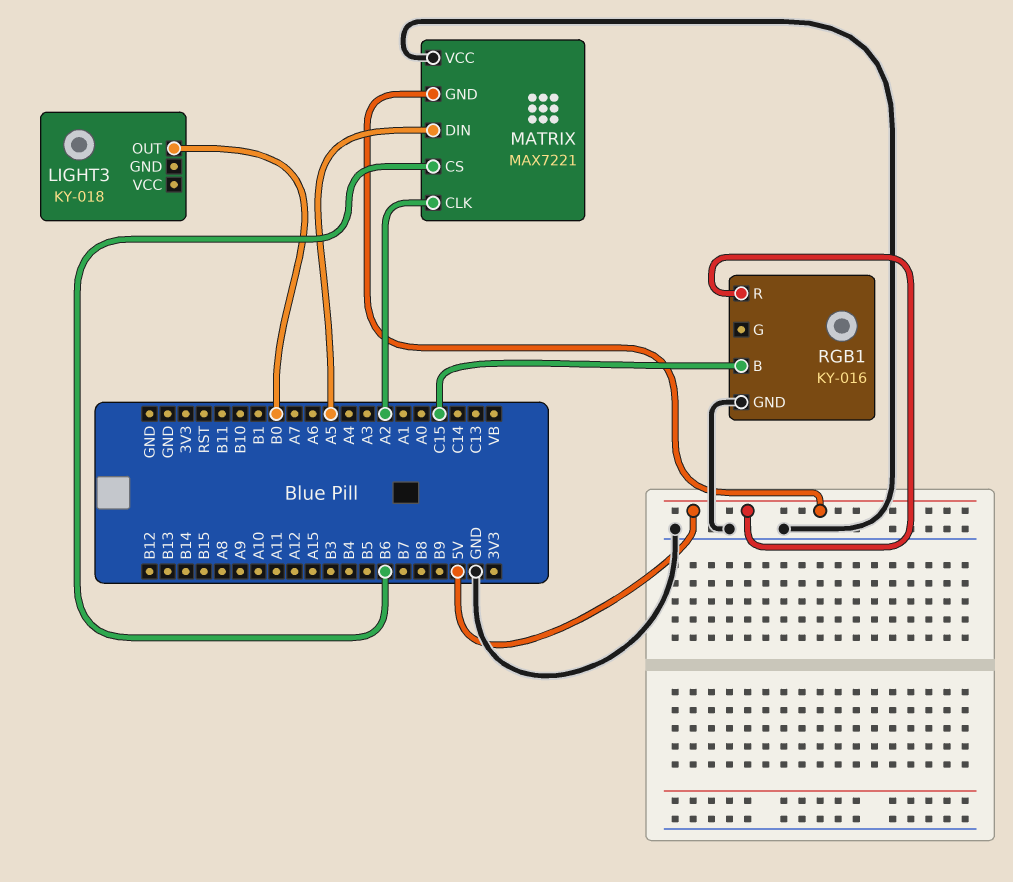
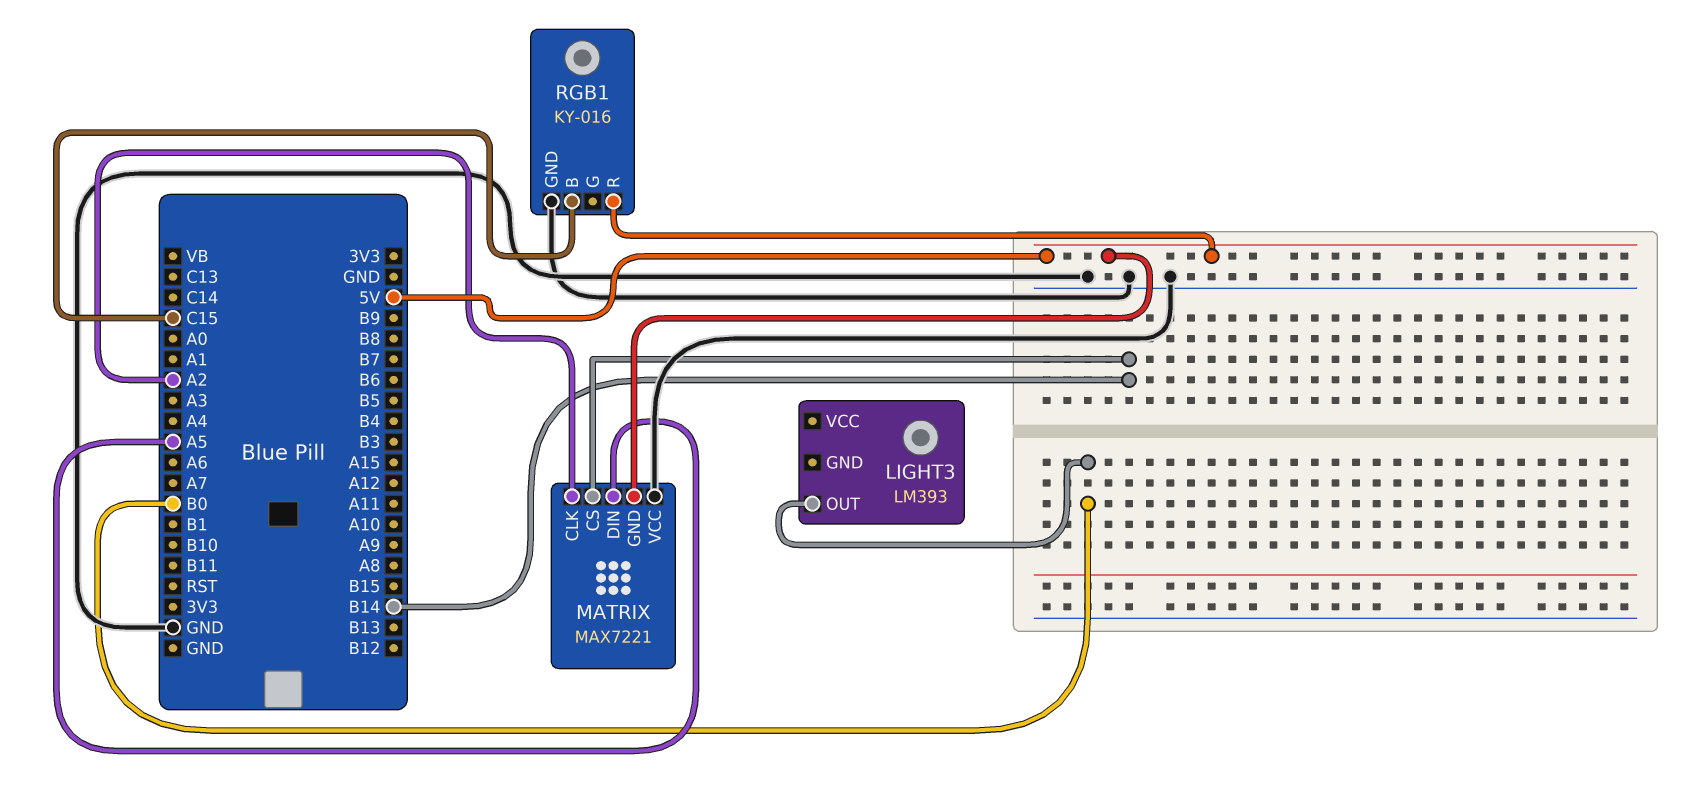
LIGHT3: KY-018 -> LM393
MATRIX pin CS: B6 -> B14

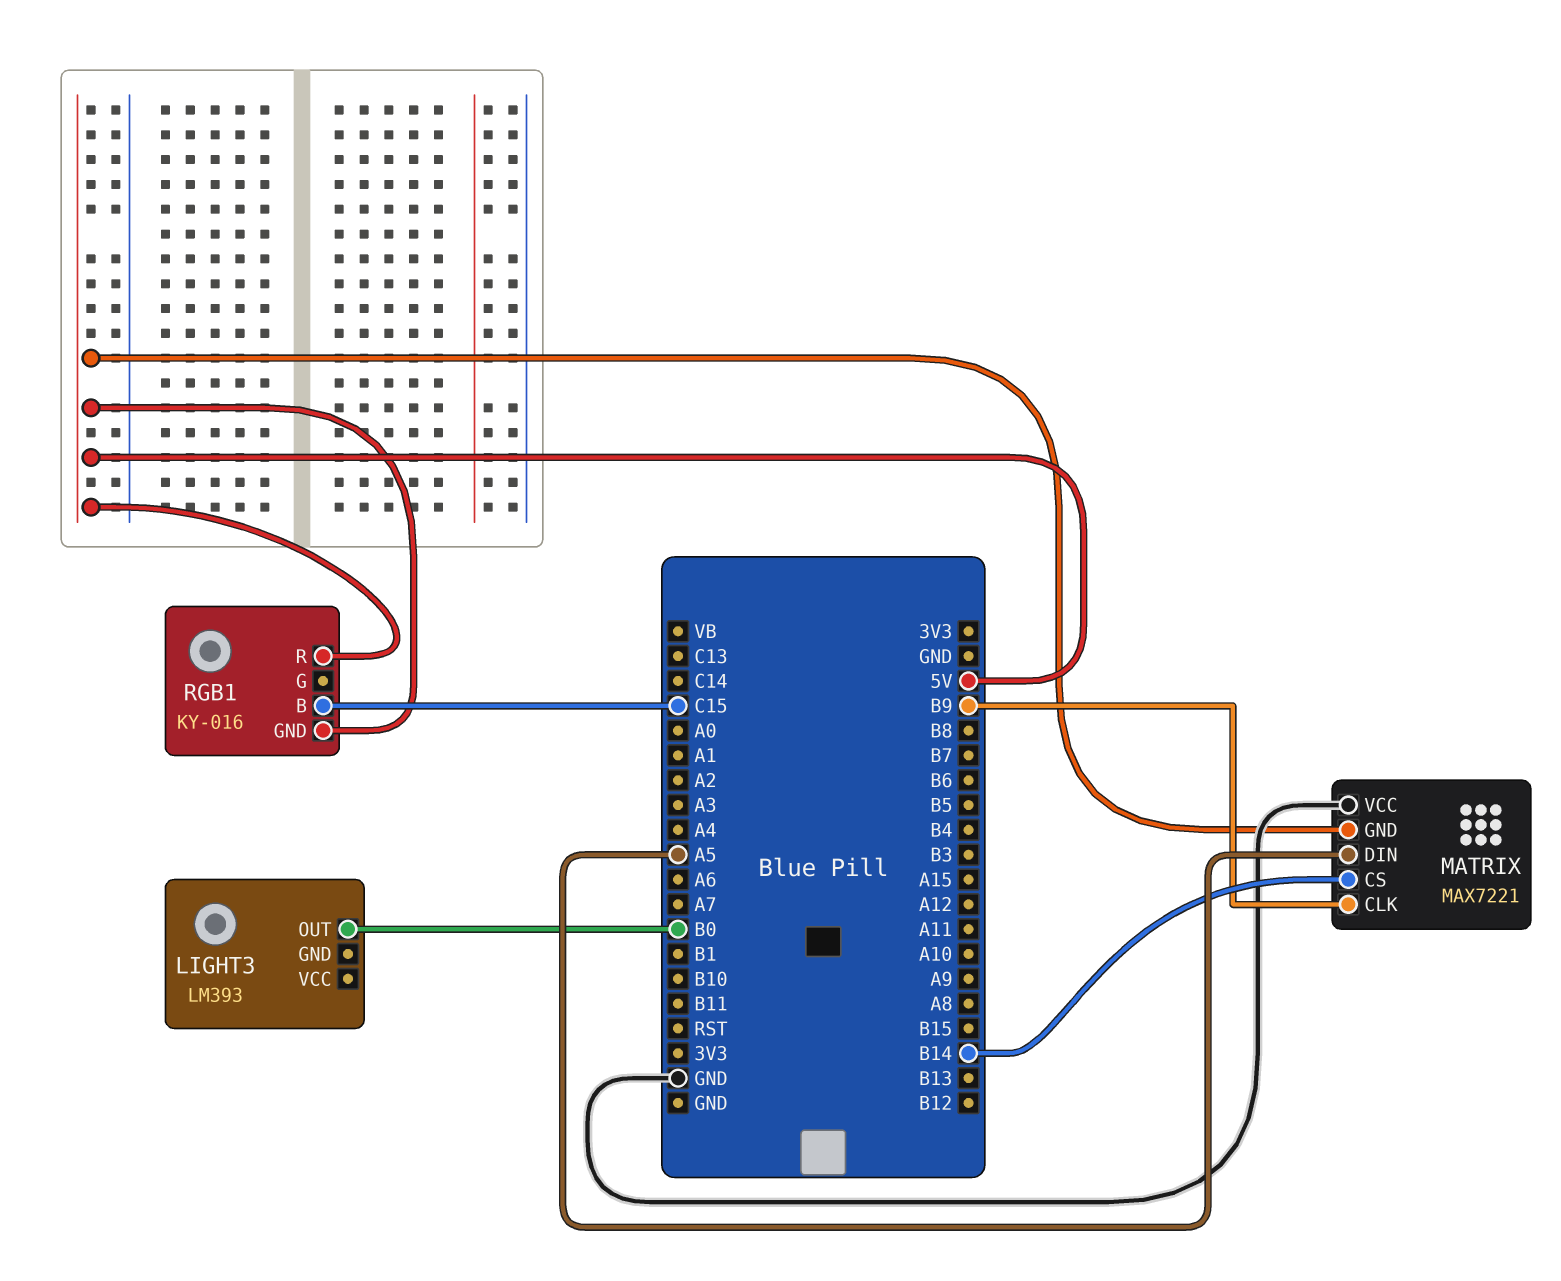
MATRIX pin CLK: A2 -> B9
RGB1 pin GND: GND -> 5V

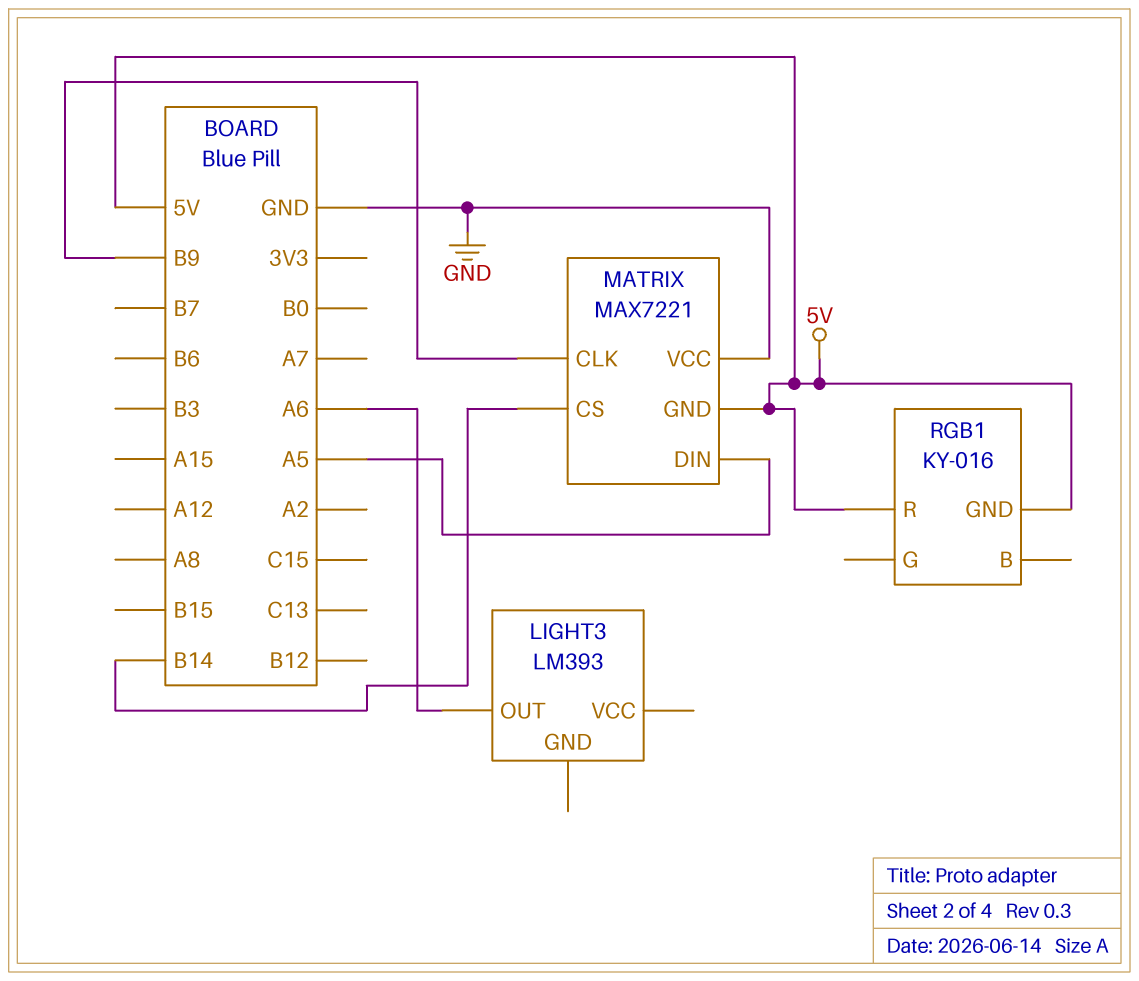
LIGHT3 pin OUT: B0 -> A6
RGB1 pin B: C15 -> none

